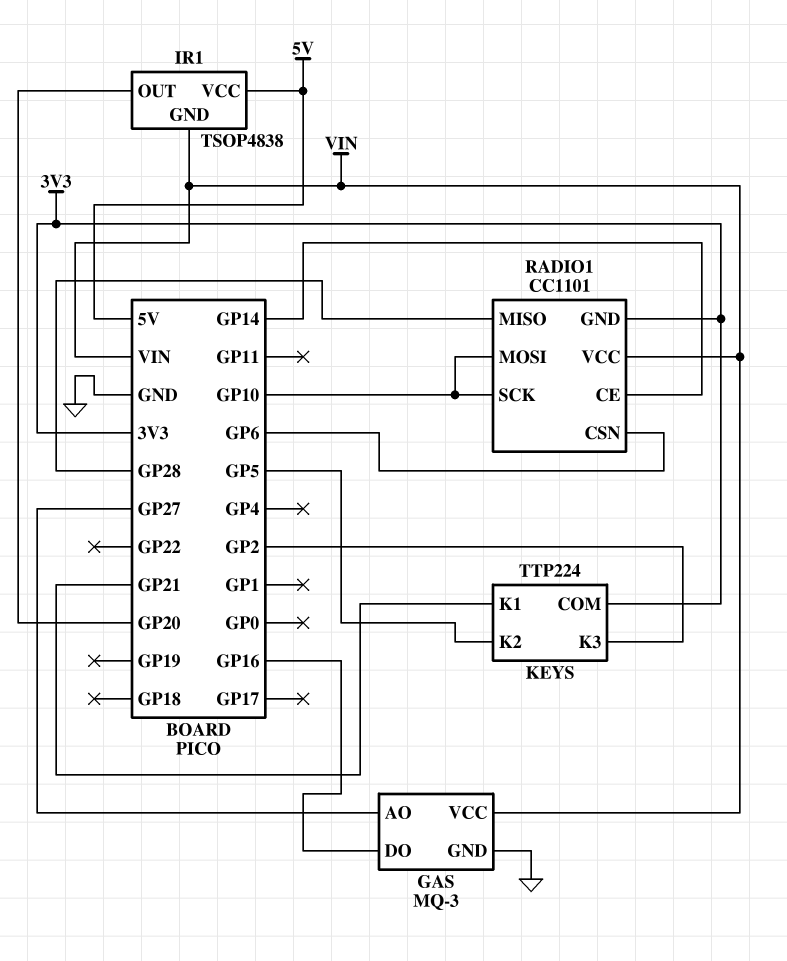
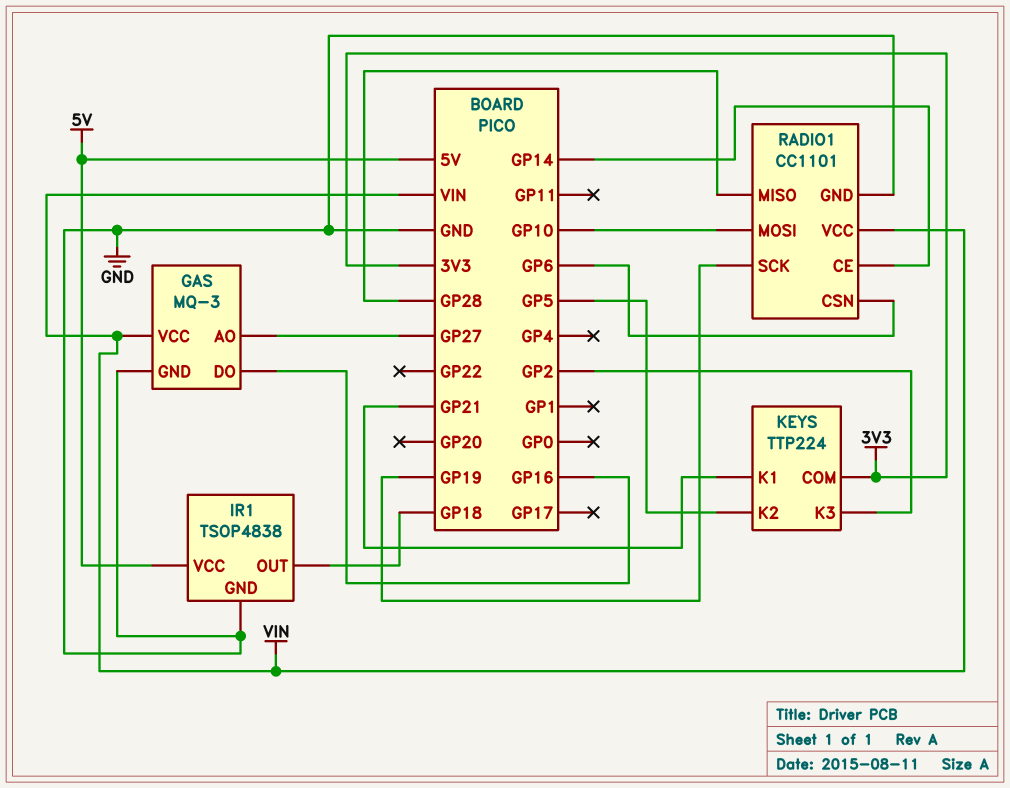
IR1 pin GND: VIN -> GND
IR1 pin OUT: GP20 -> GP18
RADIO1 pin GND: 3V3 -> GND
RADIO1 pin SCK: GP10 -> GP19

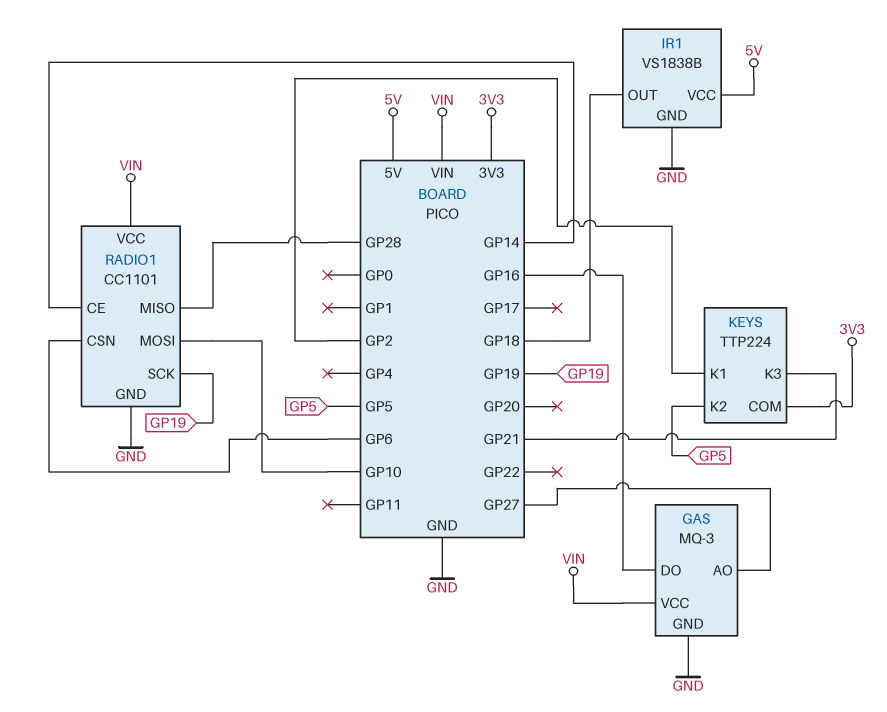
IR1: TSOP4838 -> VS1838B
KEYS pin K1: GP21 -> GP2
KEYS pin K3: GP2 -> GP21

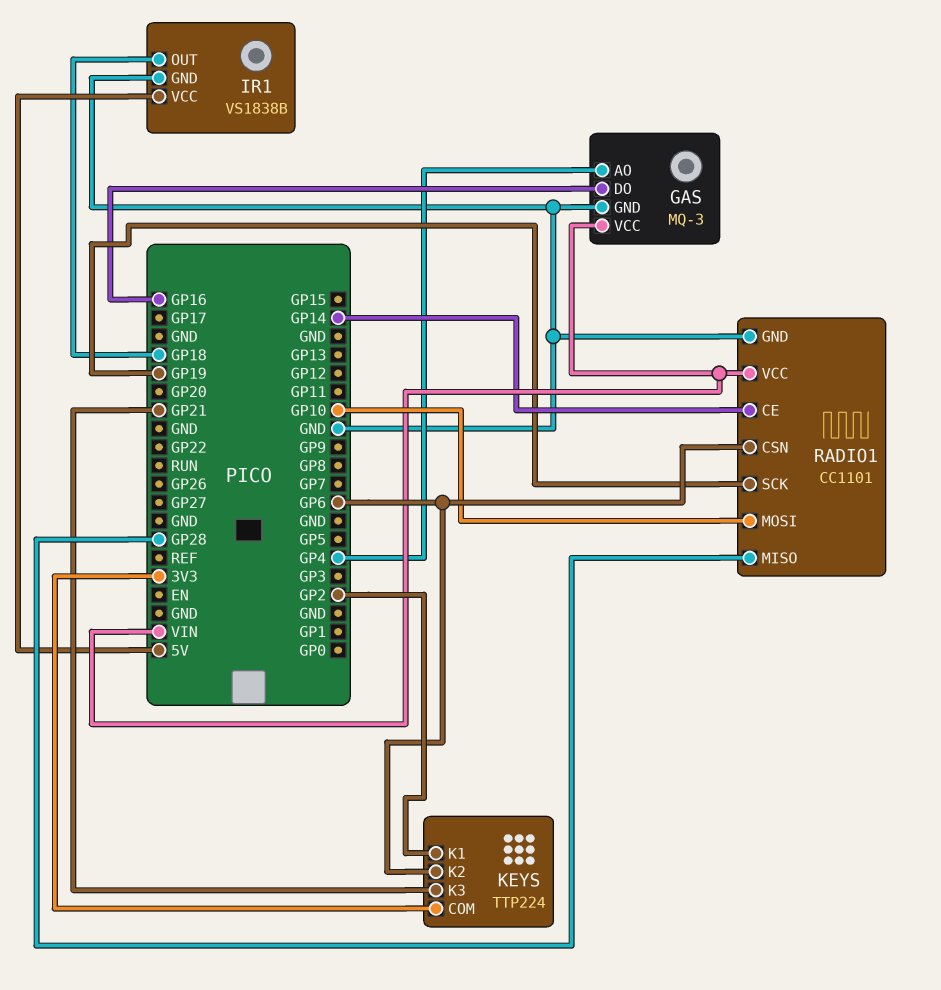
GAS pin AO: GP27 -> GP4
KEYS pin K2: GP5 -> GP6

